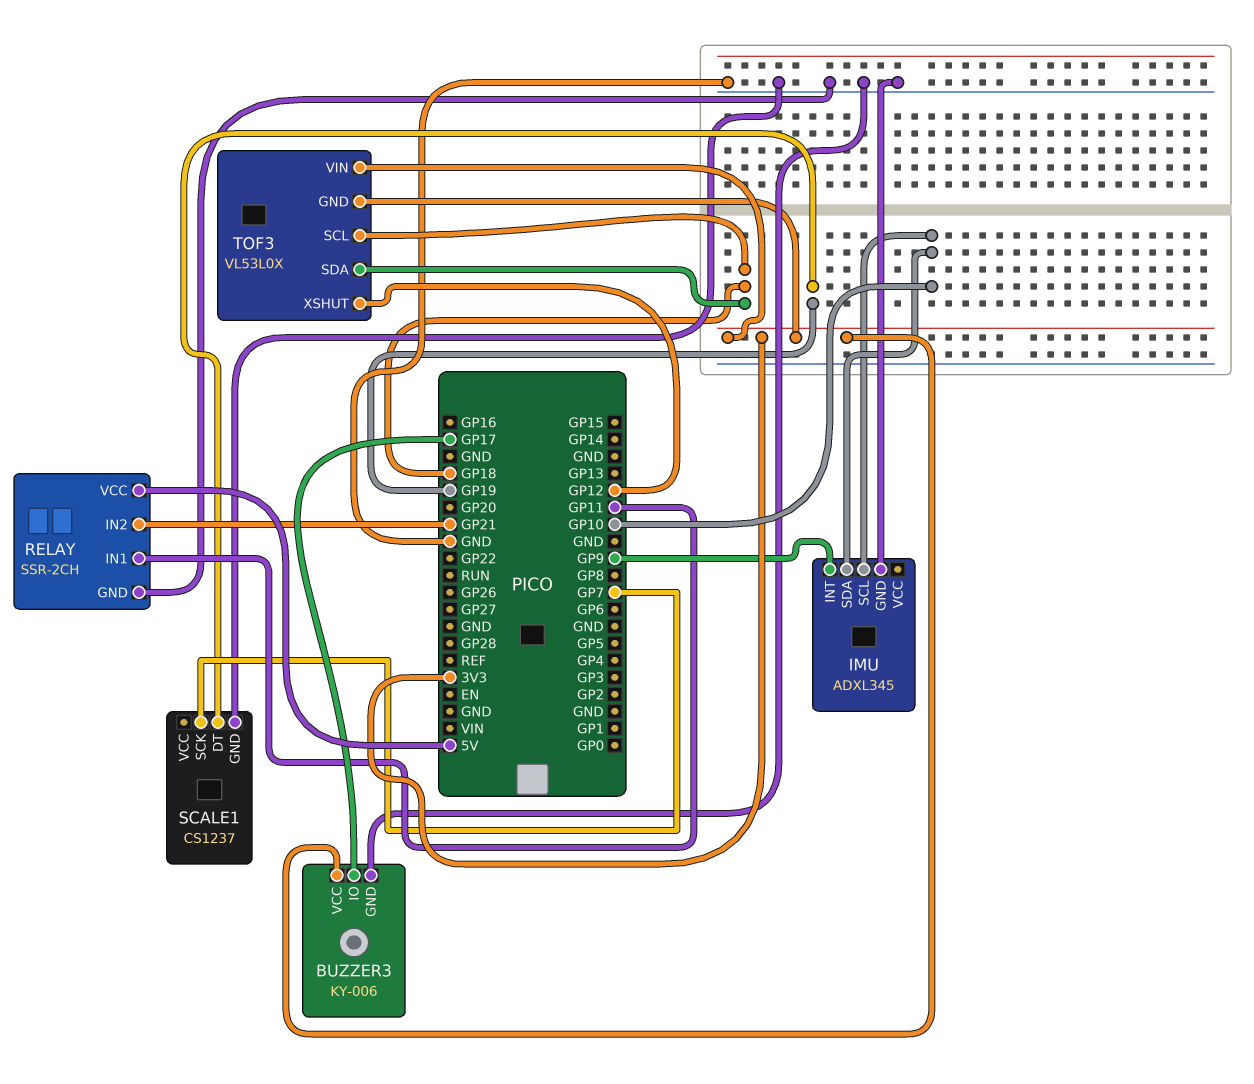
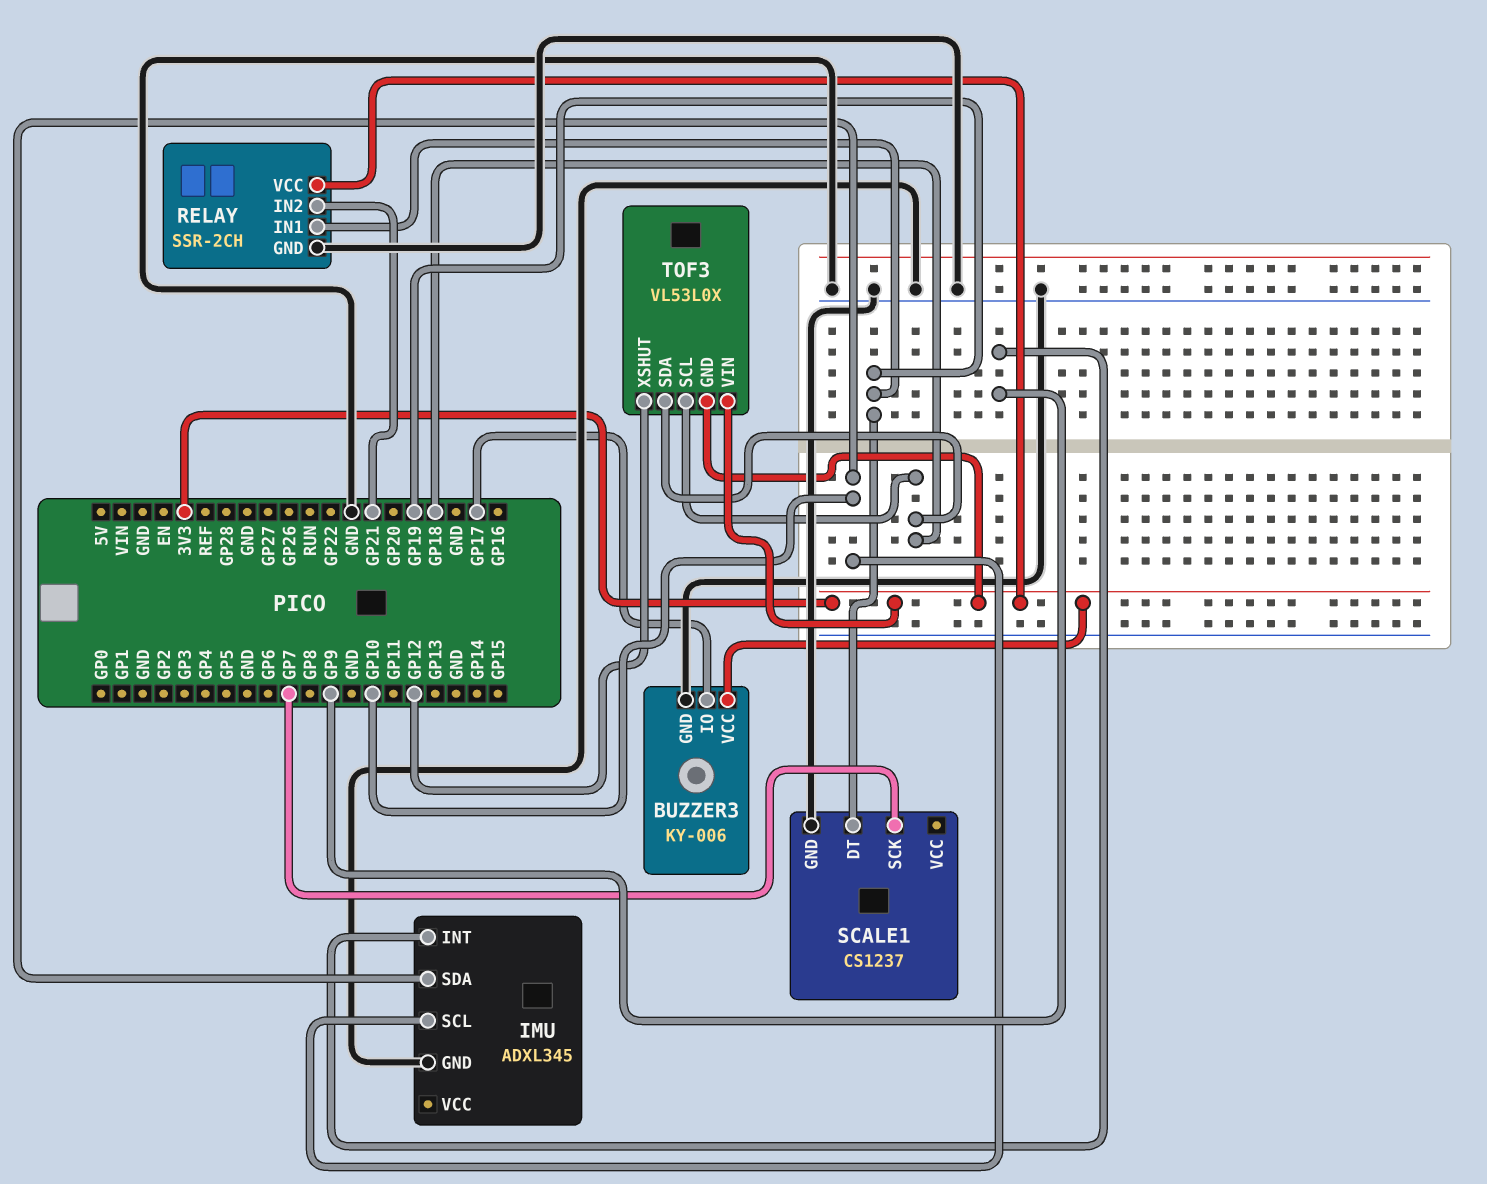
RELAY pin IN1: GP11 -> GP19
RELAY pin VCC: 5V -> 3V3

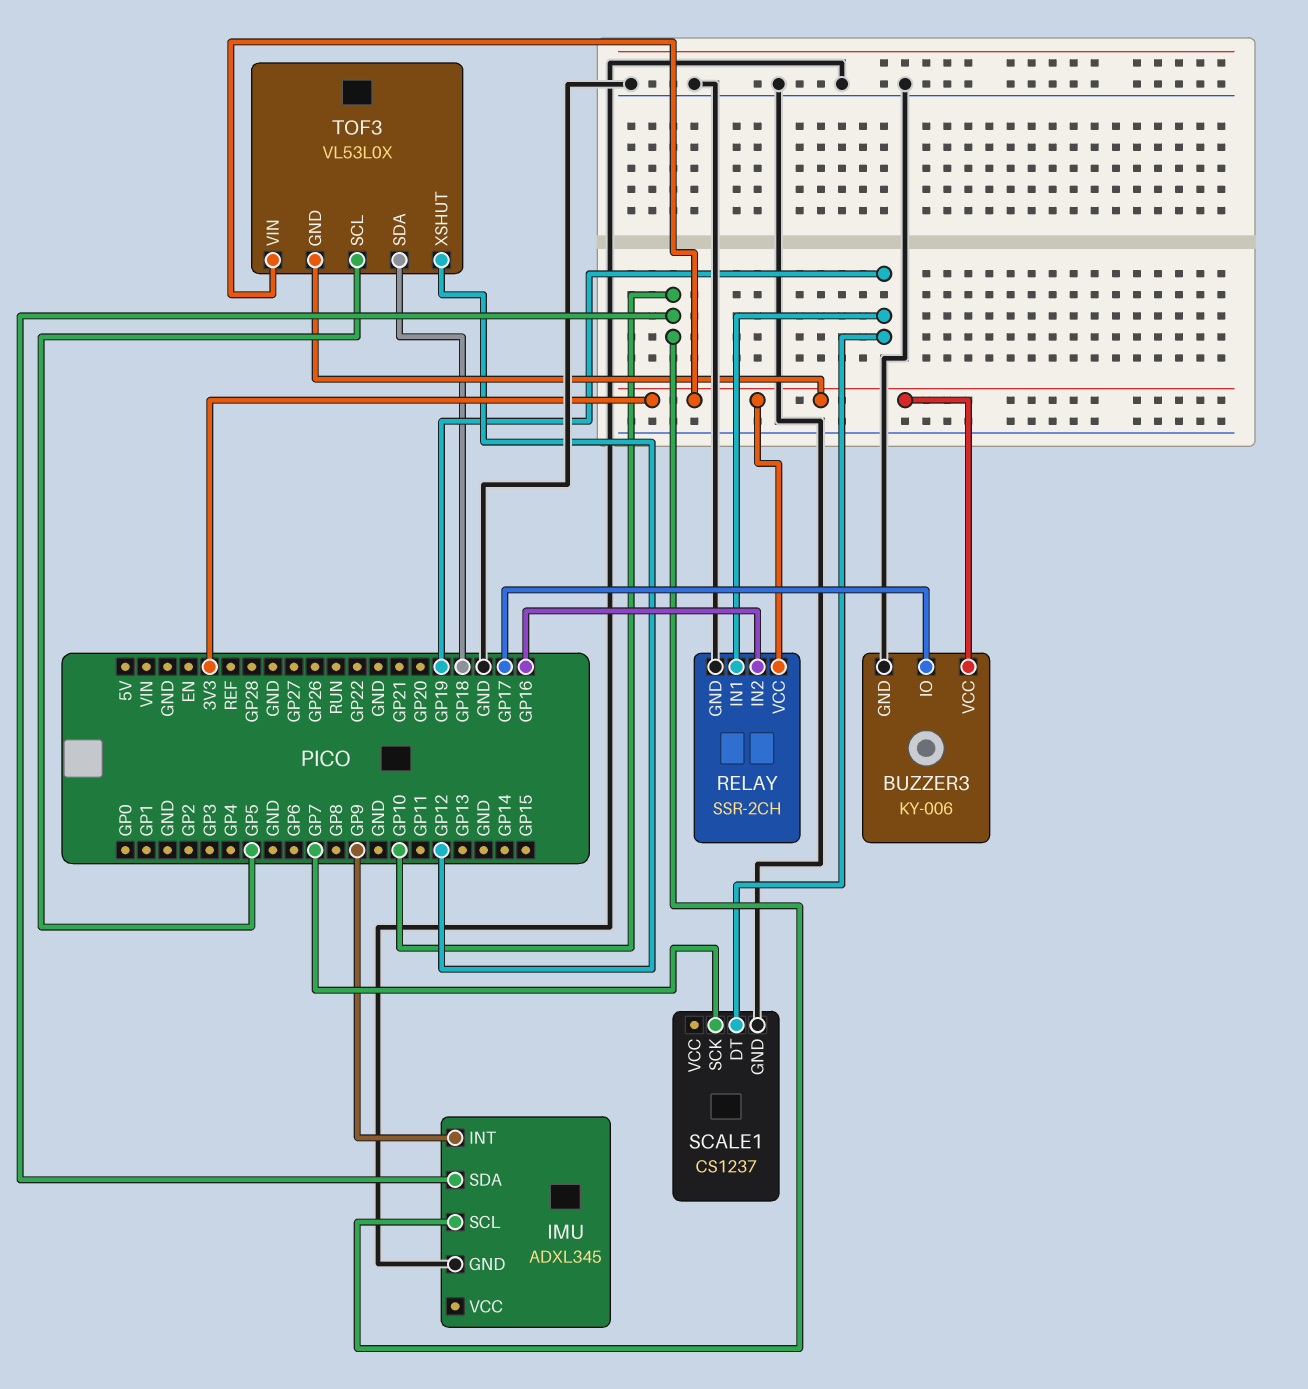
RELAY pin IN2: GP21 -> GP16
TOF3 pin SCL: GP18 -> GP5

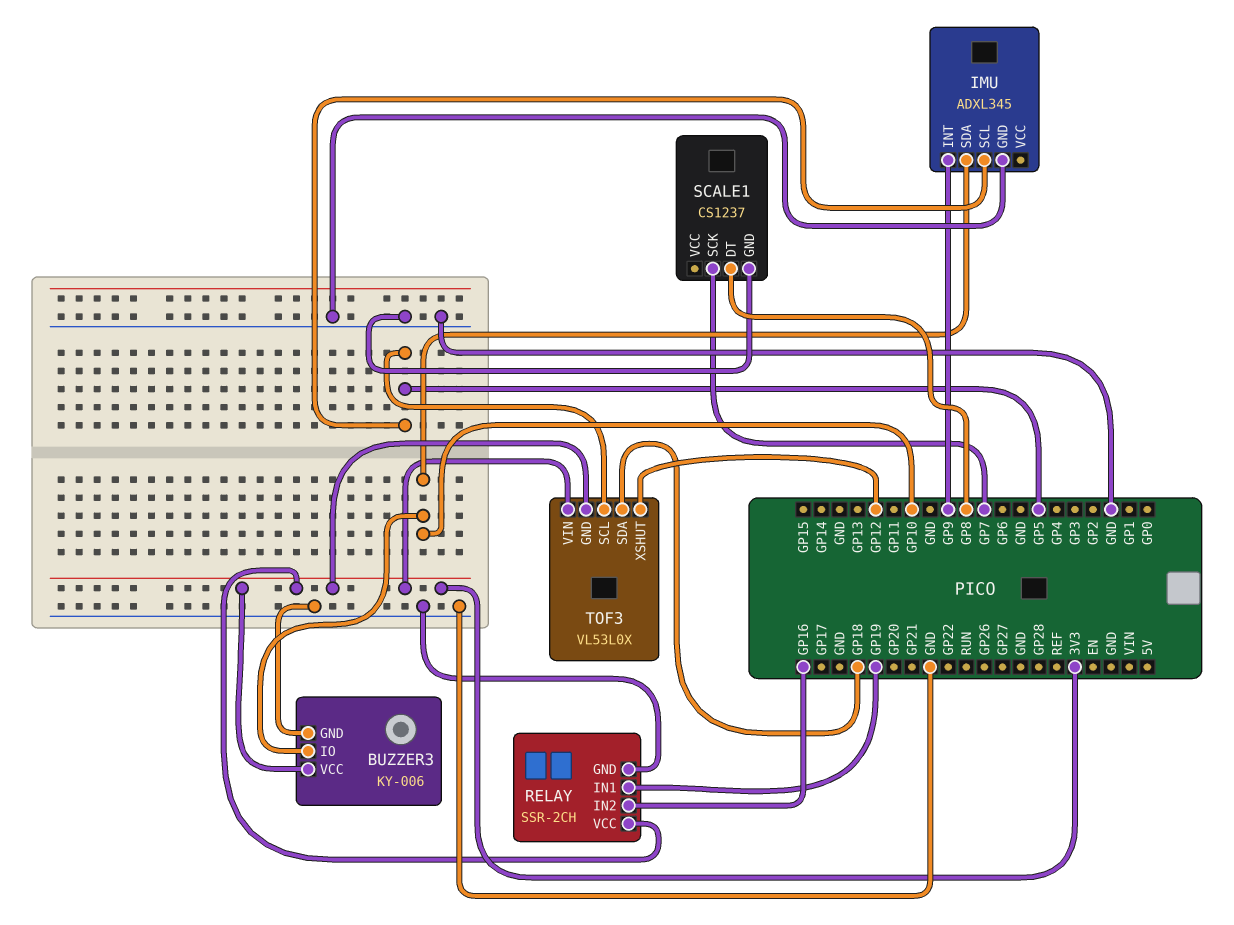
BUZZER3 pin IO: GP17 -> GP10
IMU pin SCL: GP10 -> GP5
SCALE1 pin DT: GP19 -> GP8

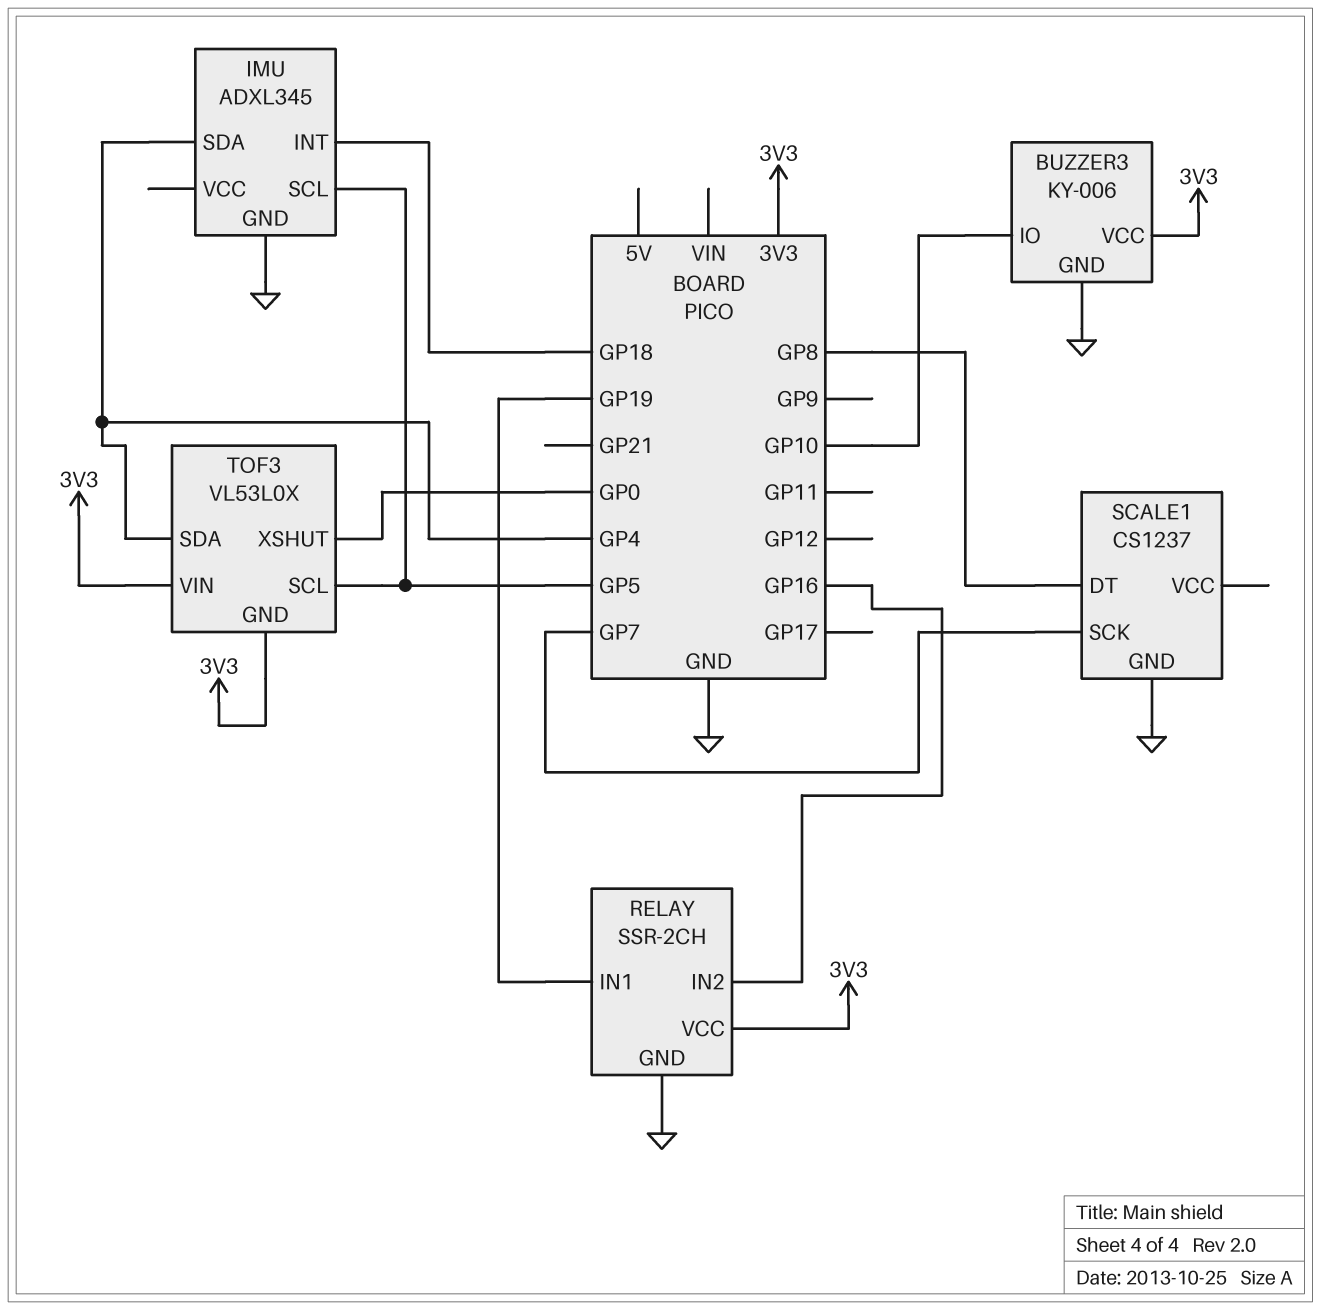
IMU pin INT: GP9 -> GP18
IMU pin SDA: GP10 -> GP4
TOF3 pin SDA: GP18 -> GP4
TOF3 pin XSHUT: GP12 -> GP0

